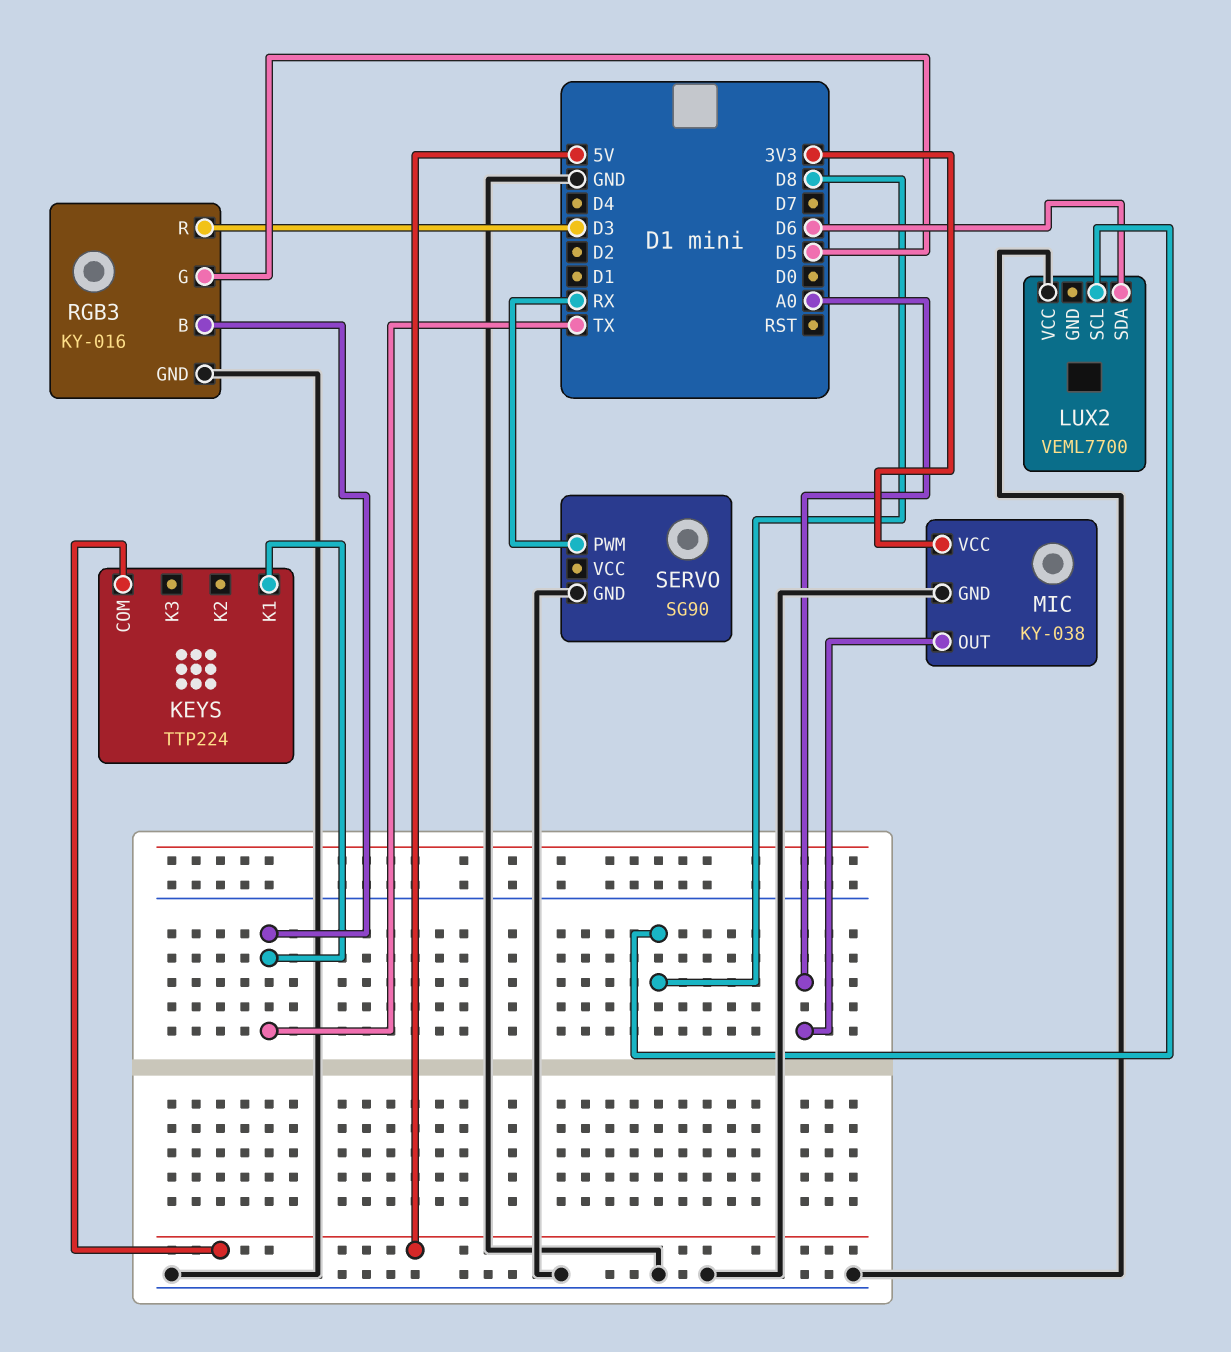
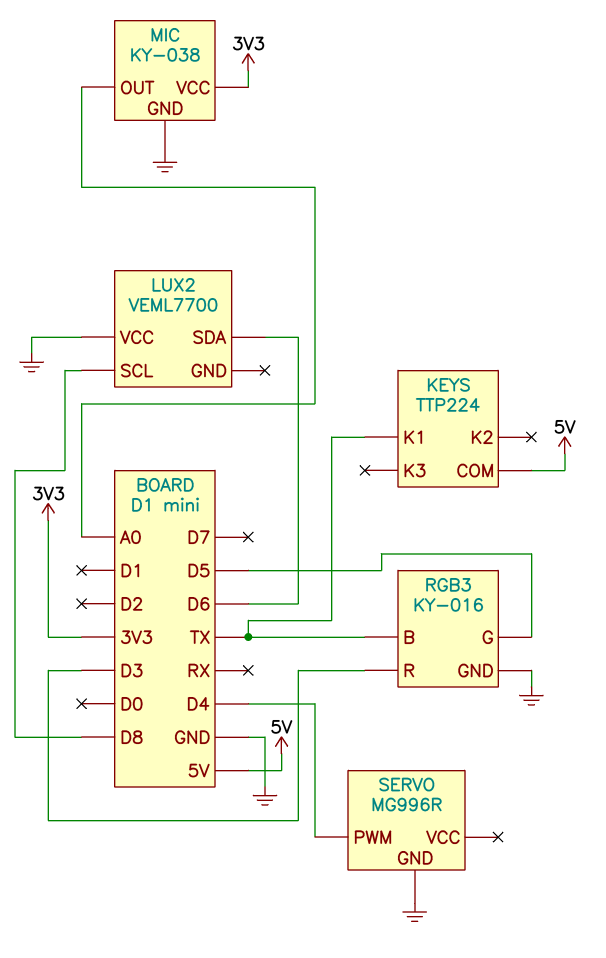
SERVO: SG90 -> MG996R
SERVO pin PWM: RX -> D4

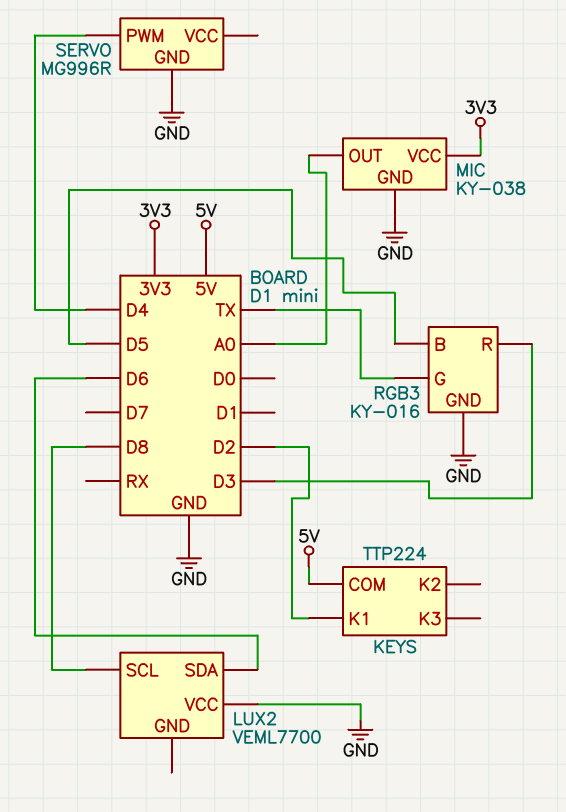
KEYS pin K1: TX -> D2
RGB3 pin B: TX -> D5
RGB3 pin G: D5 -> TX

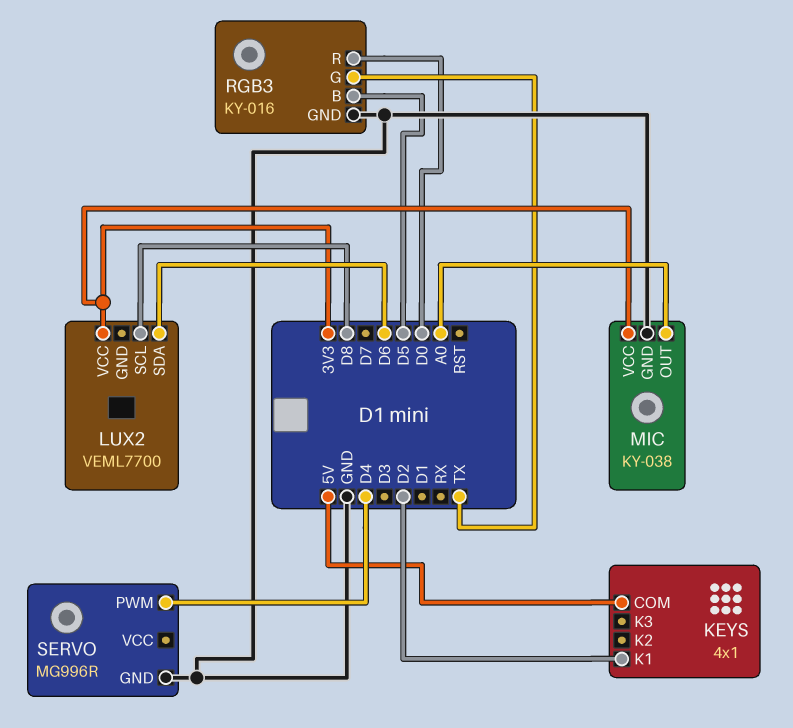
KEYS: TTP224 -> 4x1
LUX2 pin VCC: GND -> 3V3
RGB3 pin R: D3 -> D0

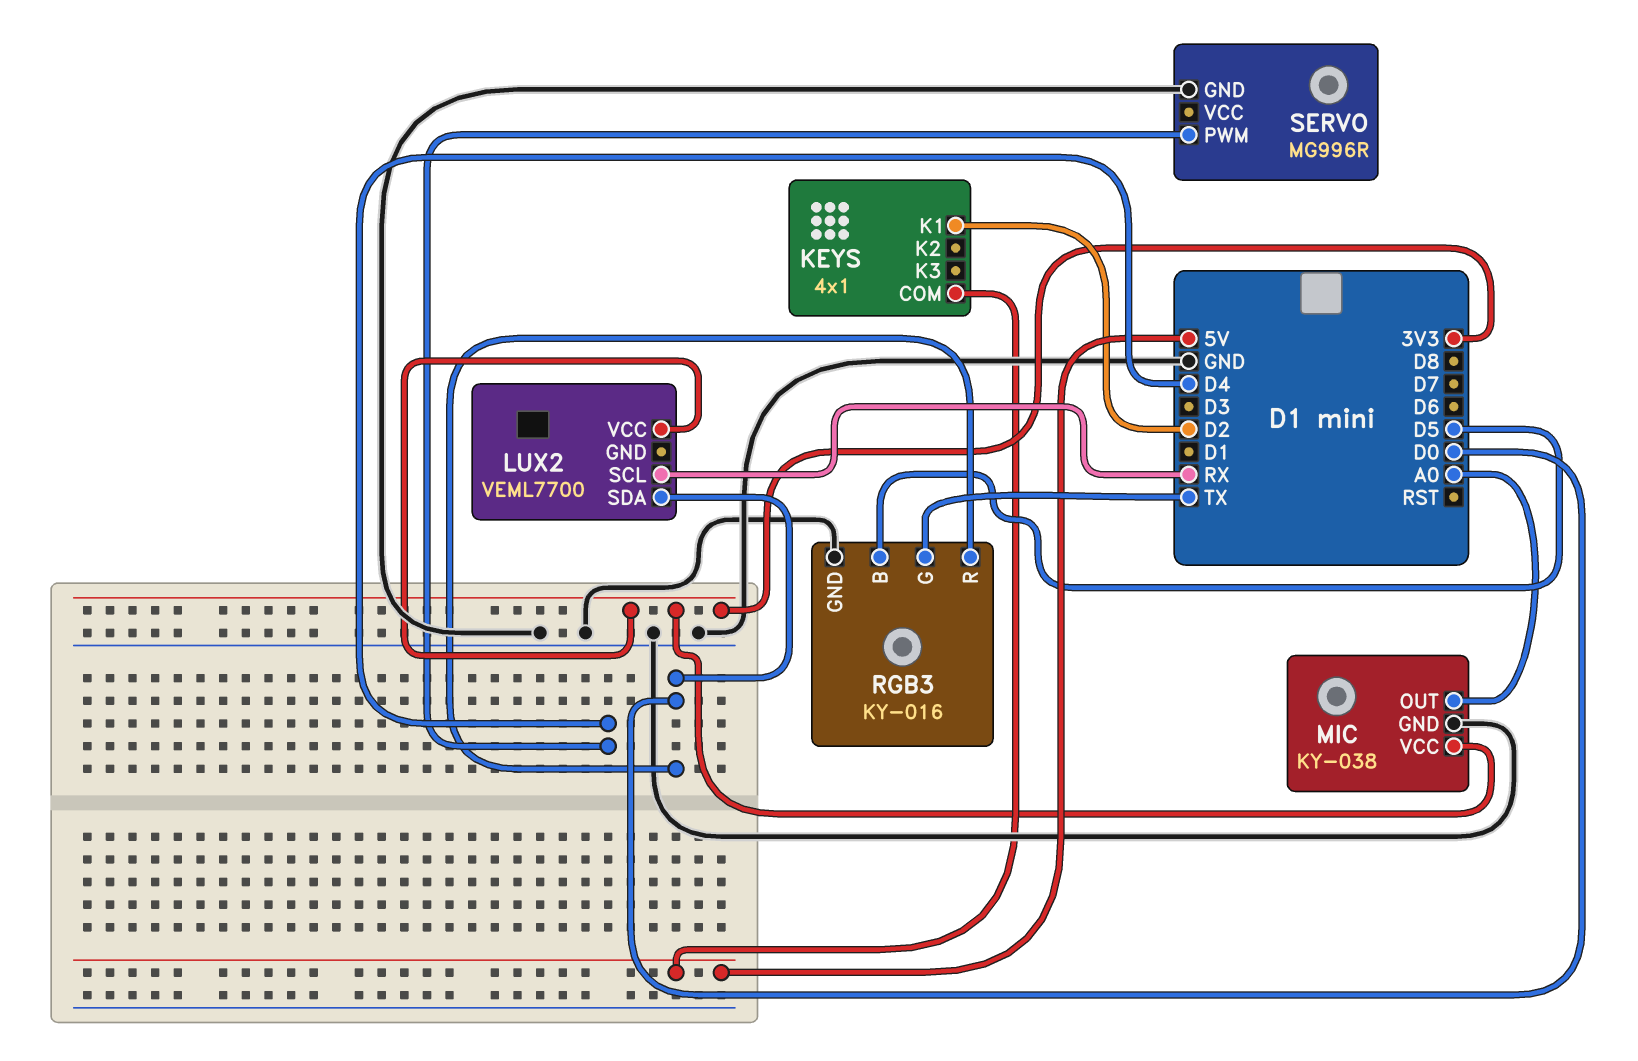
LUX2 pin SCL: D8 -> RX
LUX2 pin SDA: D6 -> D0

